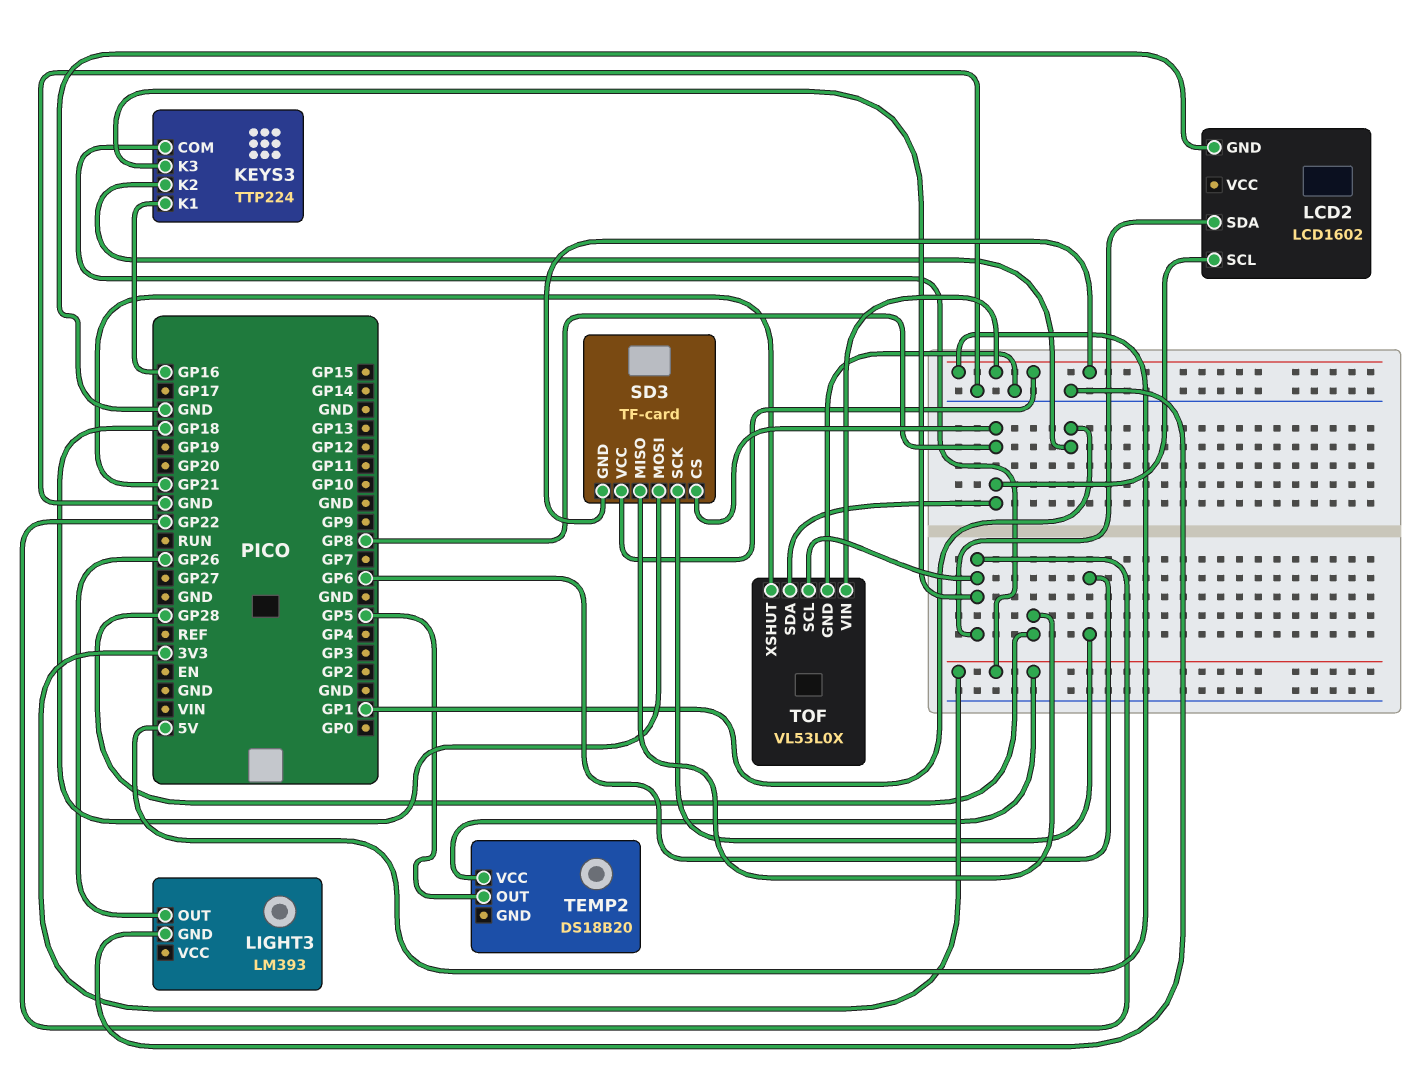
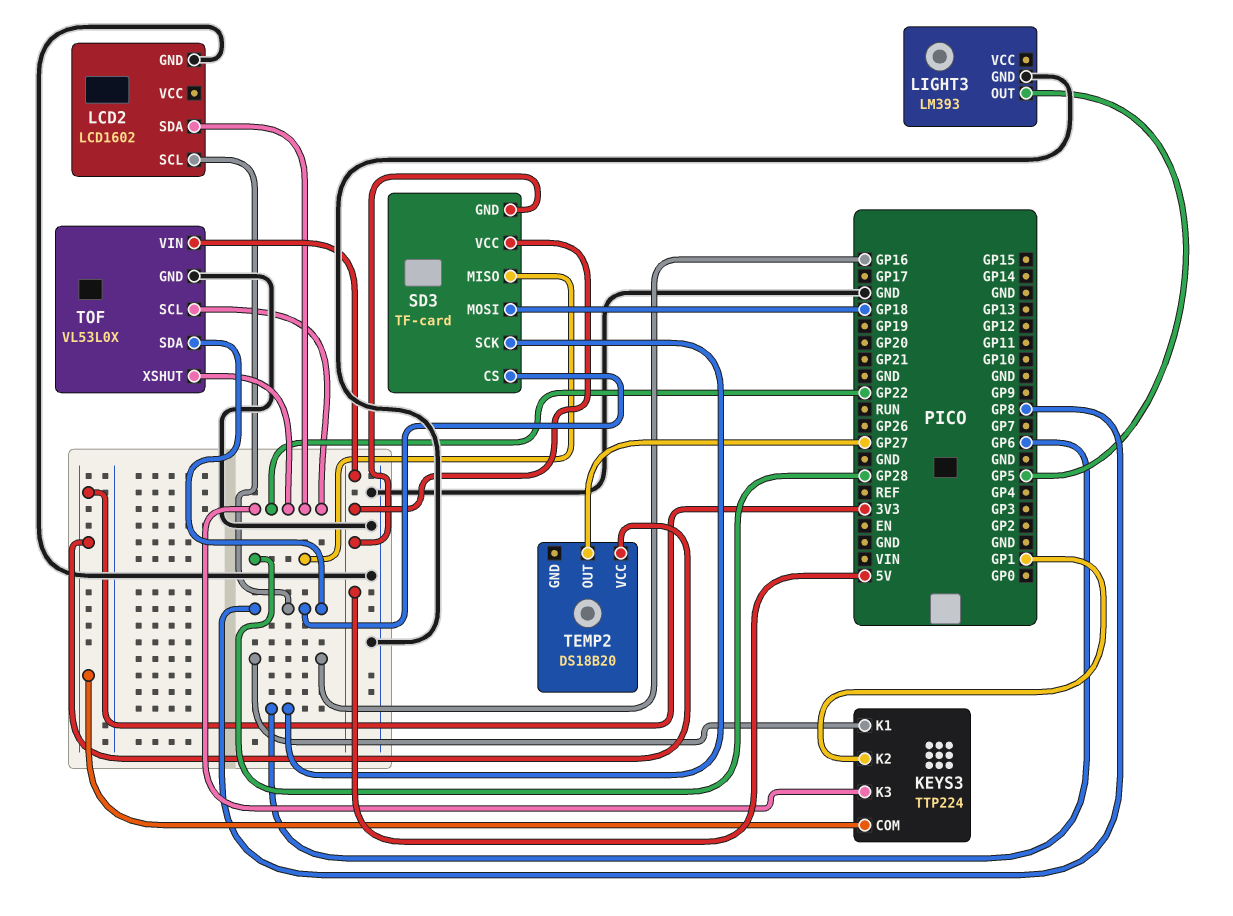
LIGHT3 pin OUT: GP26 -> GP5
TEMP2 pin OUT: GP5 -> GP27
TOF pin XSHUT: GP21 -> GP22

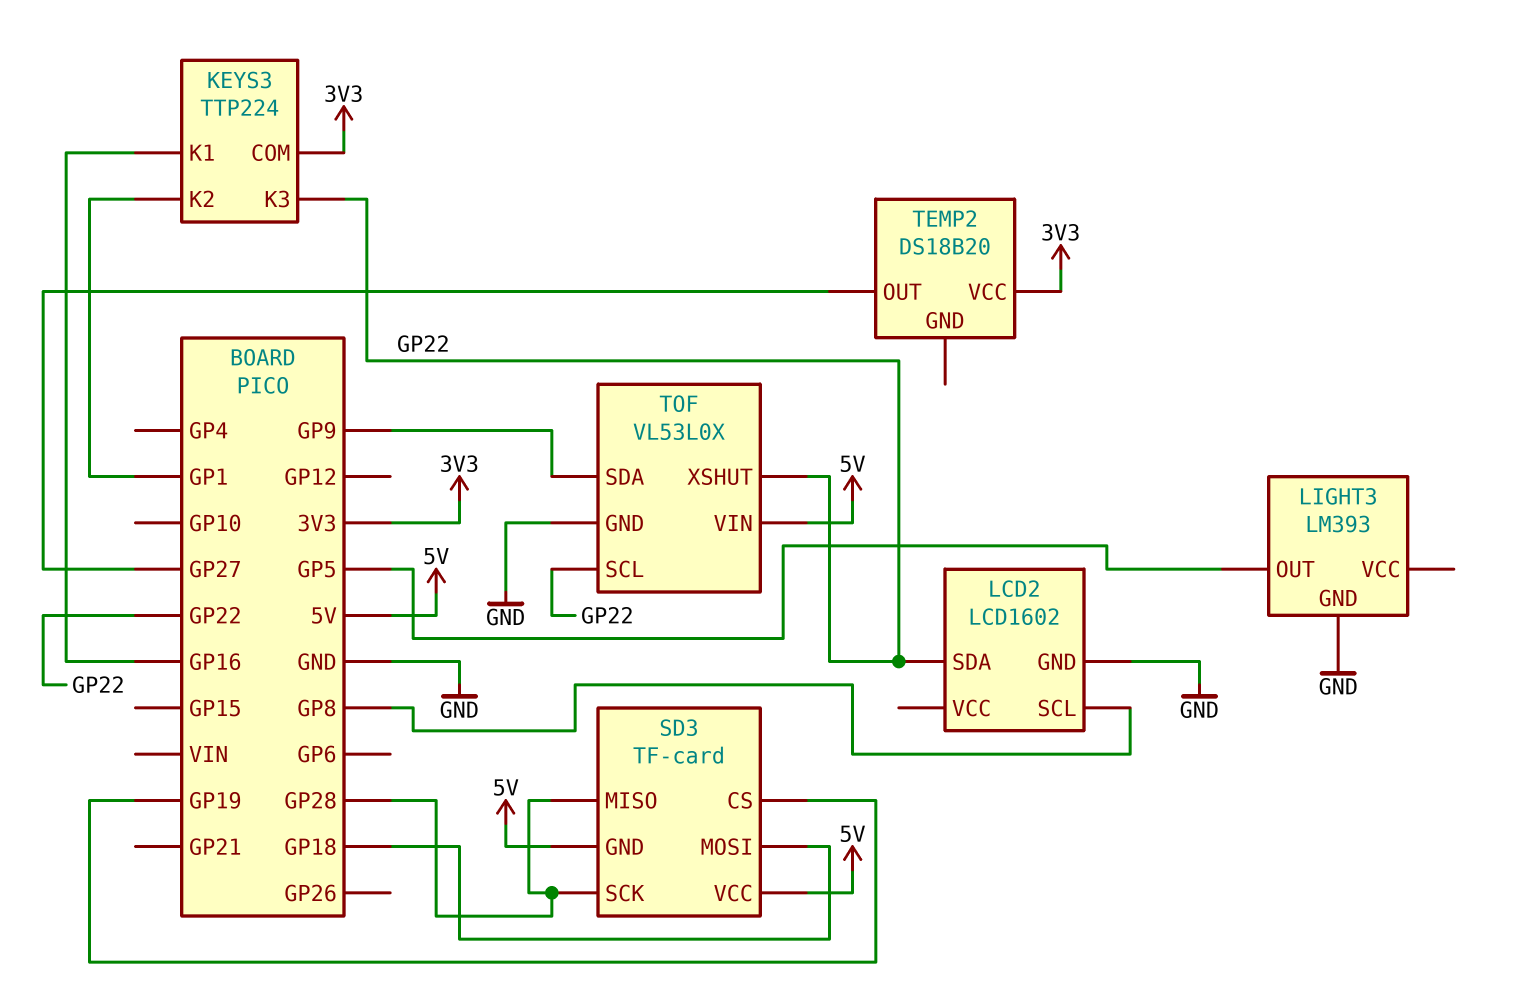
SD3 pin CS: GP8 -> GP19
SD3 pin SCK: GP6 -> GP28
TOF pin SDA: GP8 -> GP9

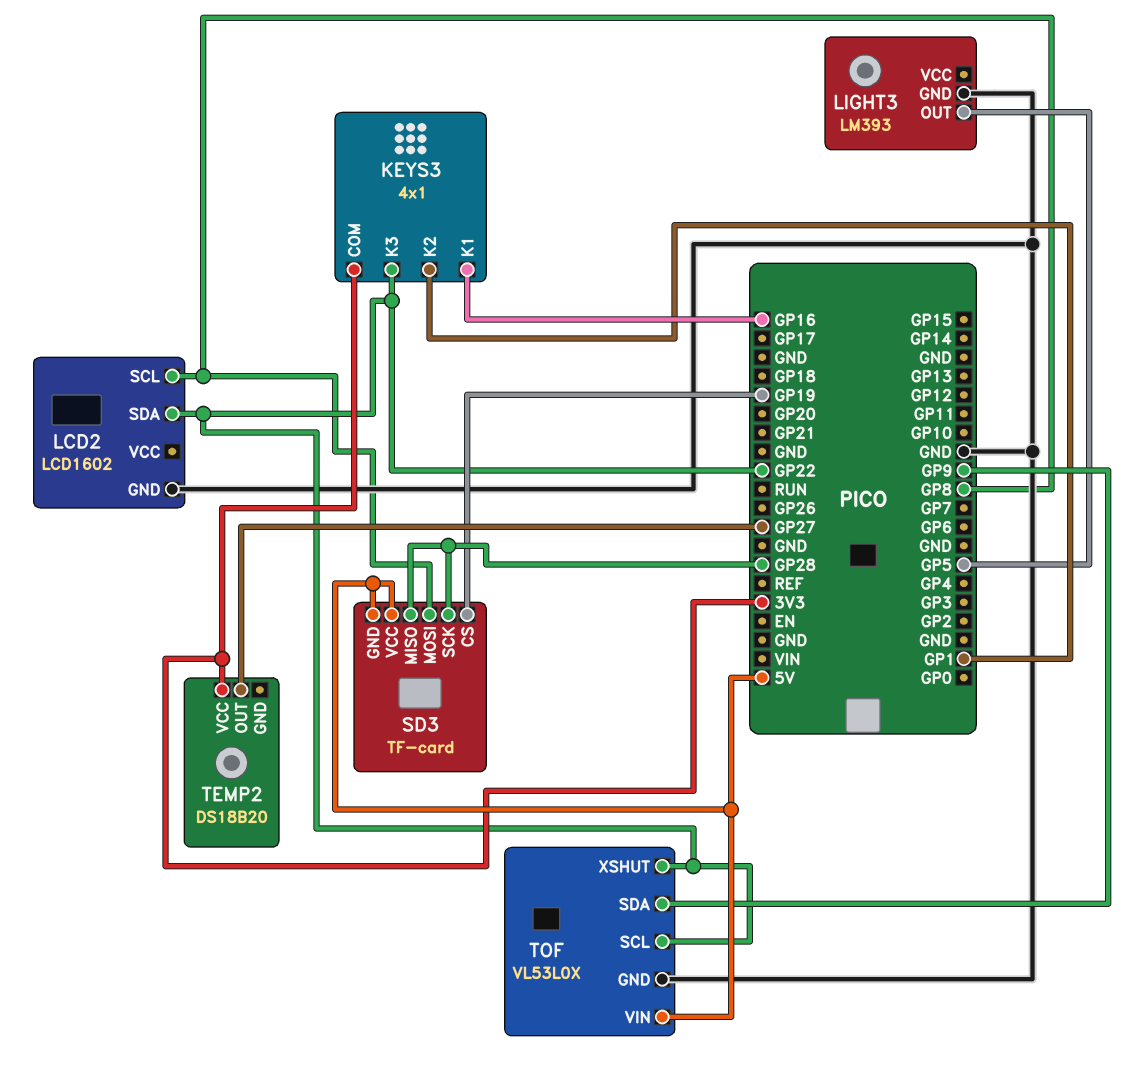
KEYS3: TTP224 -> 4x1
SD3 pin MOSI: GP18 -> GP8

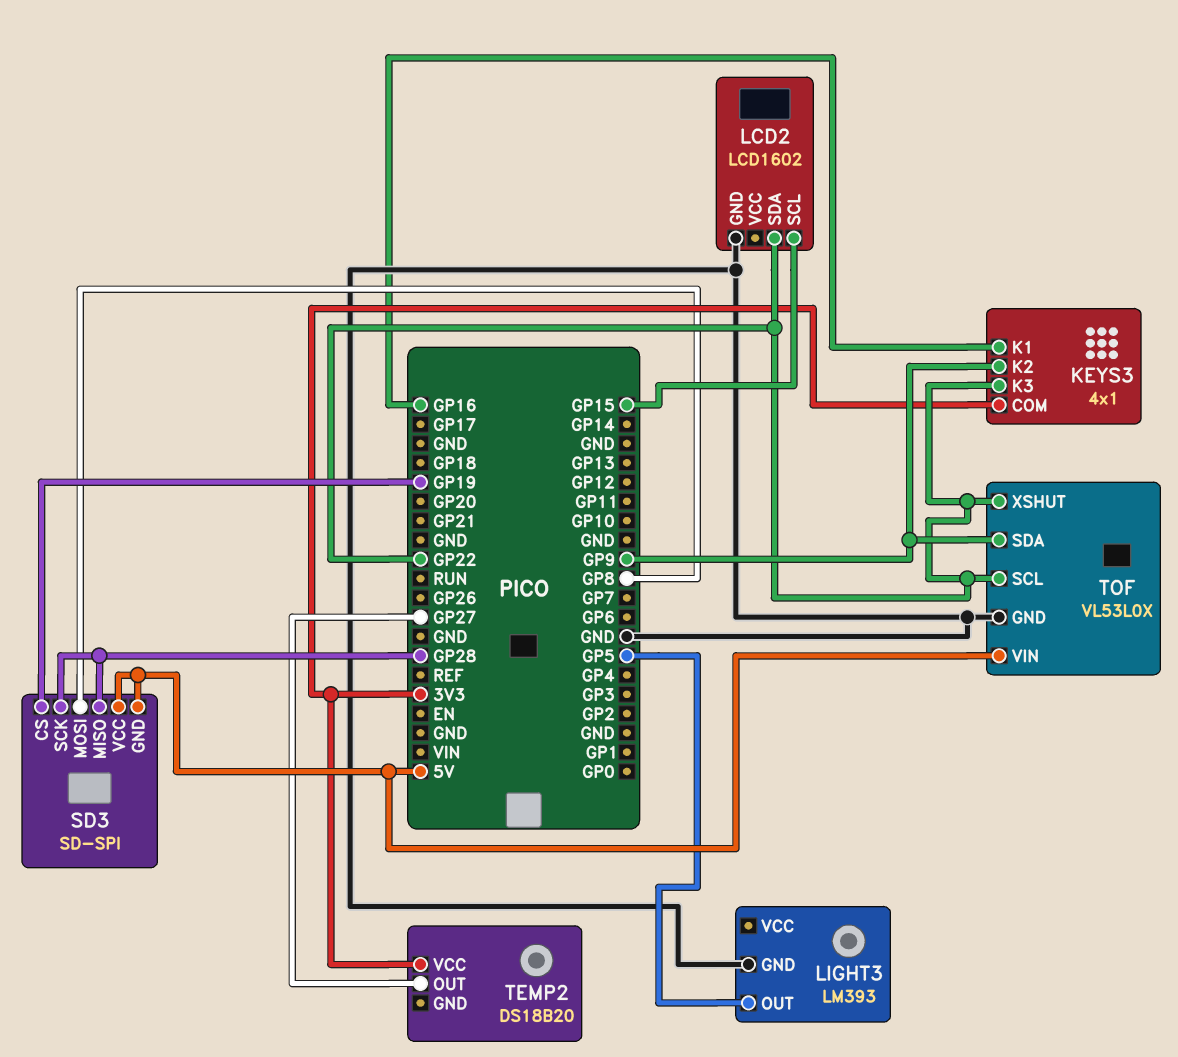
KEYS3 pin K2: GP1 -> GP9
LCD2 pin SCL: GP8 -> GP15
SD3: TF-card -> SD-SPI

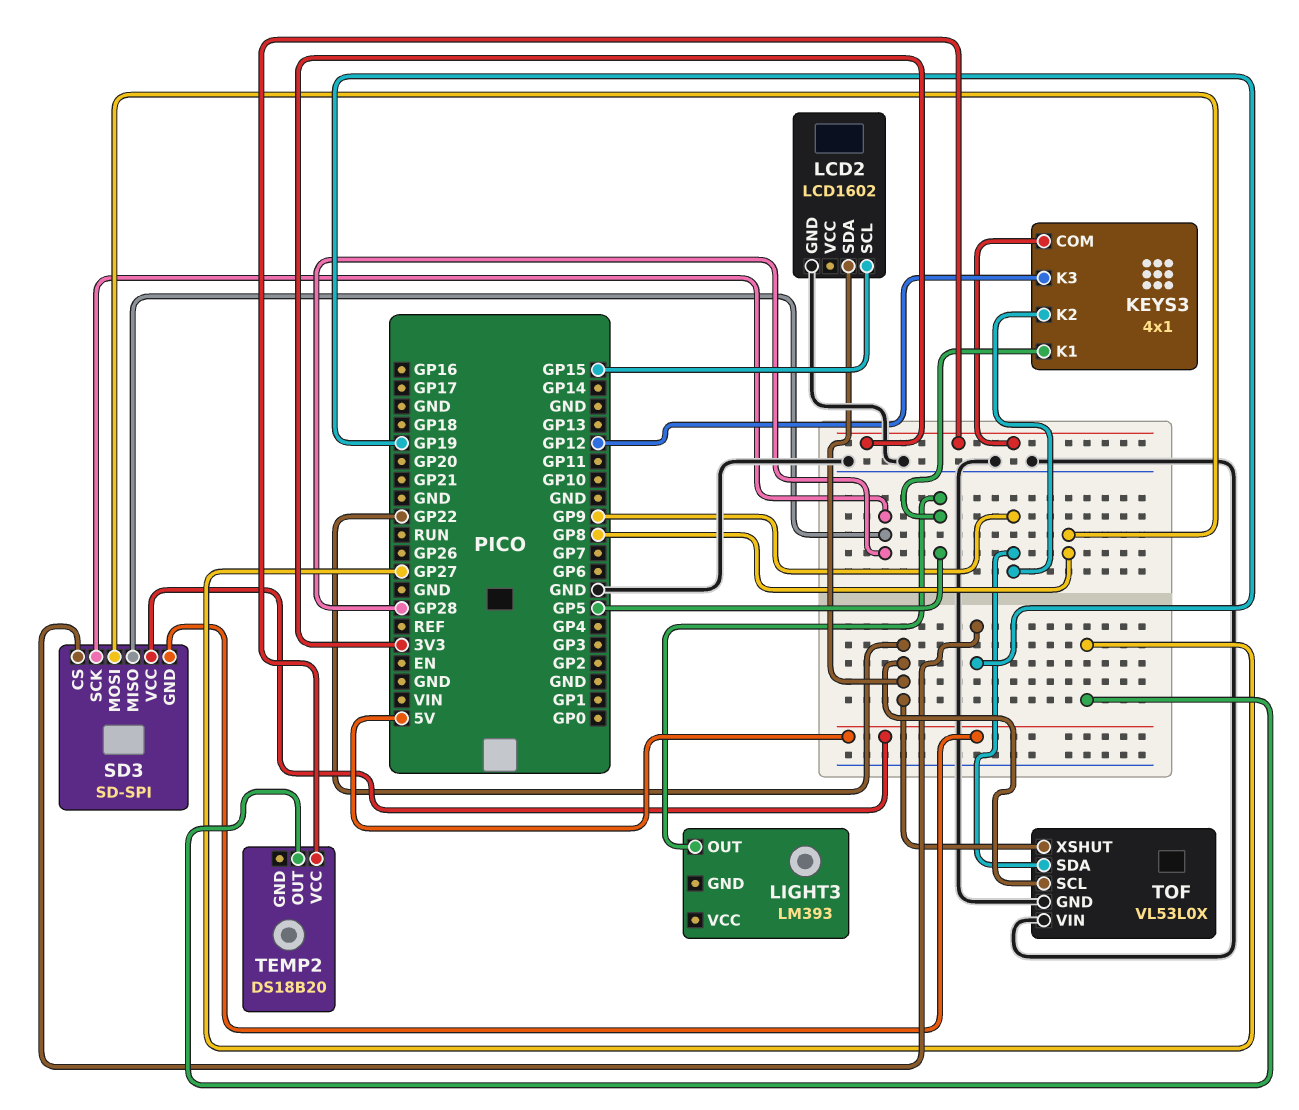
KEYS3 pin K1: GP16 -> GP5
KEYS3 pin K3: GP22 -> GP12
LIGHT3 pin GND: GND -> none
TOF pin VIN: 5V -> GND

